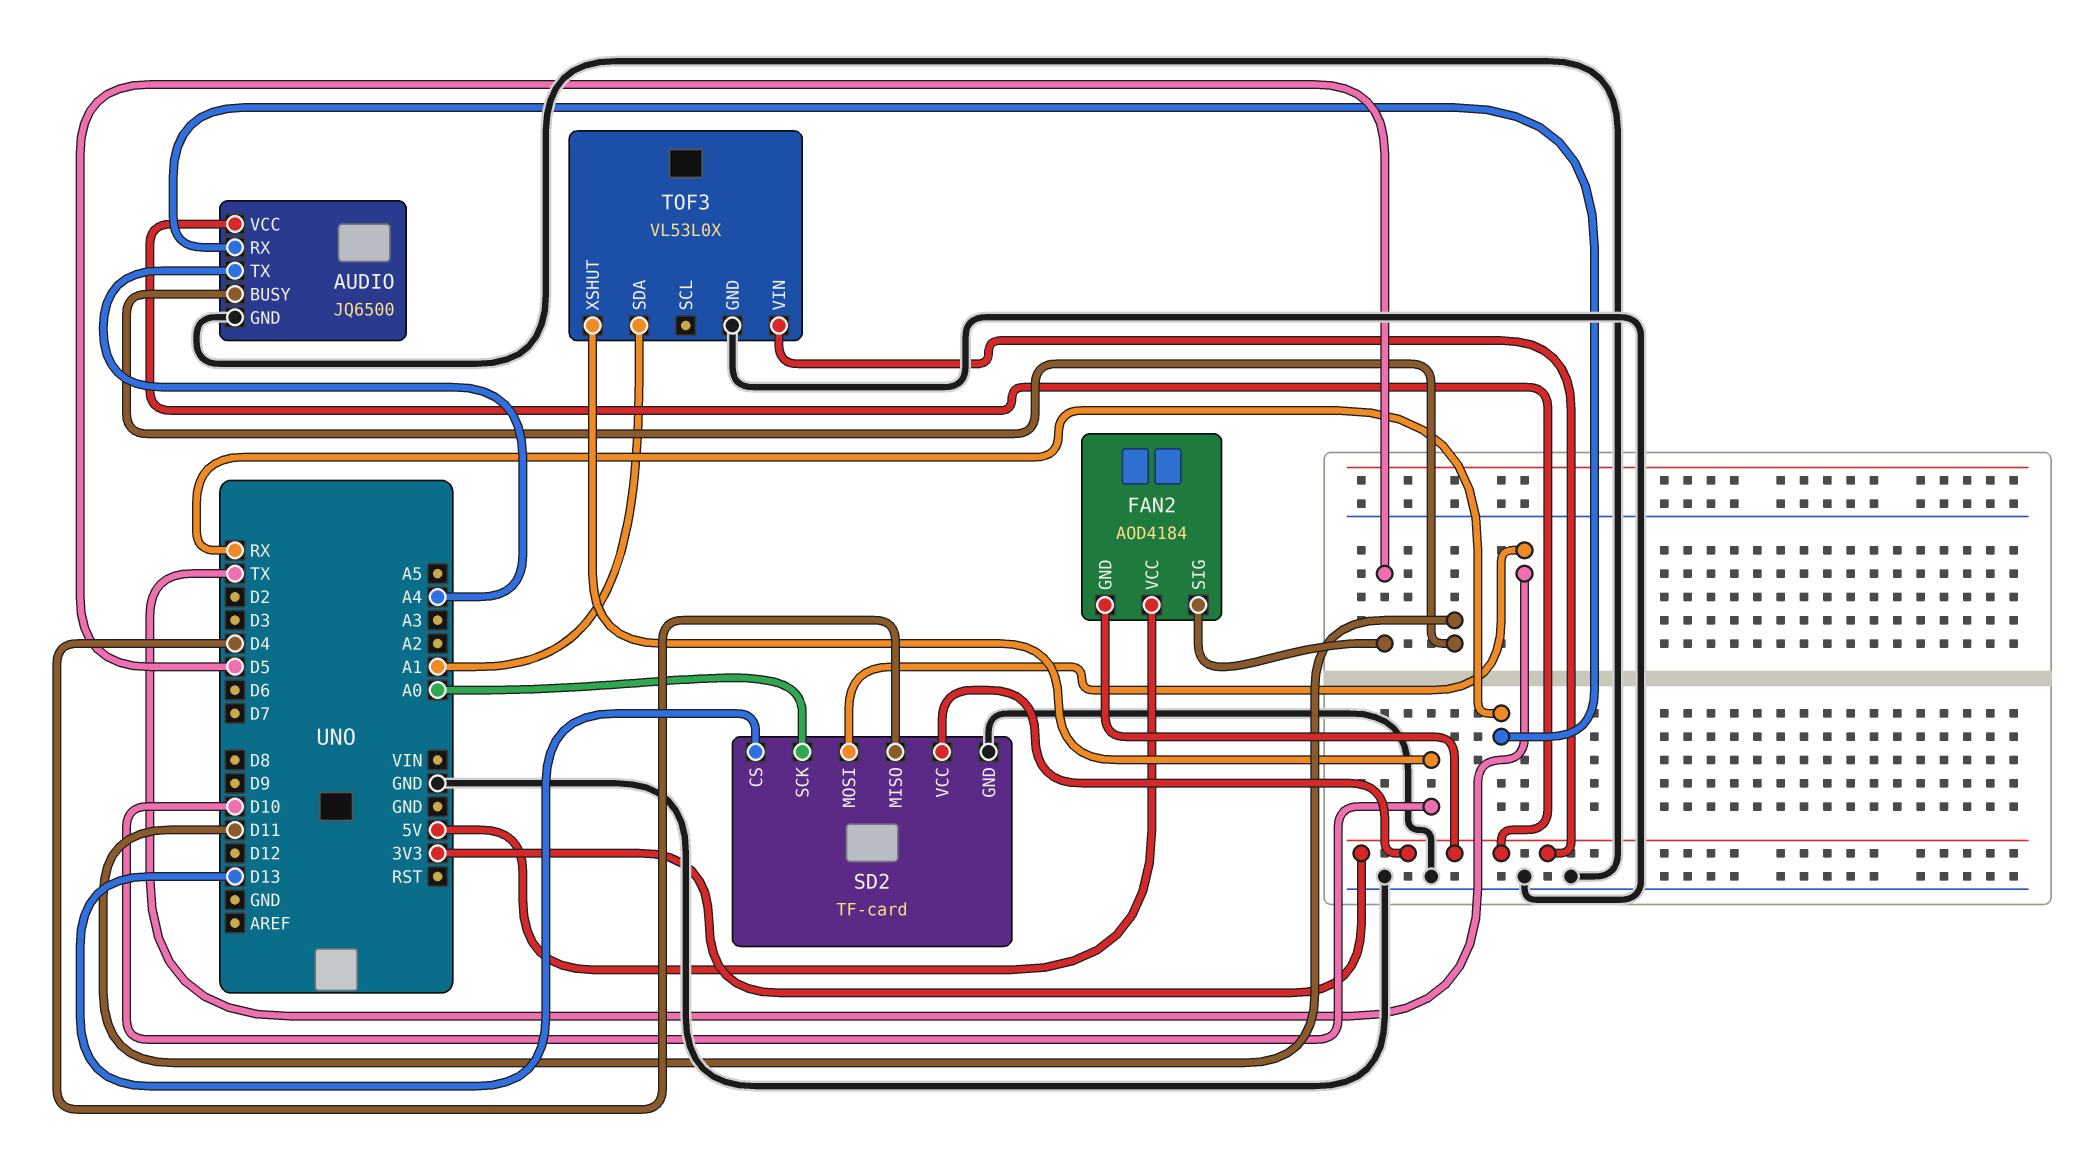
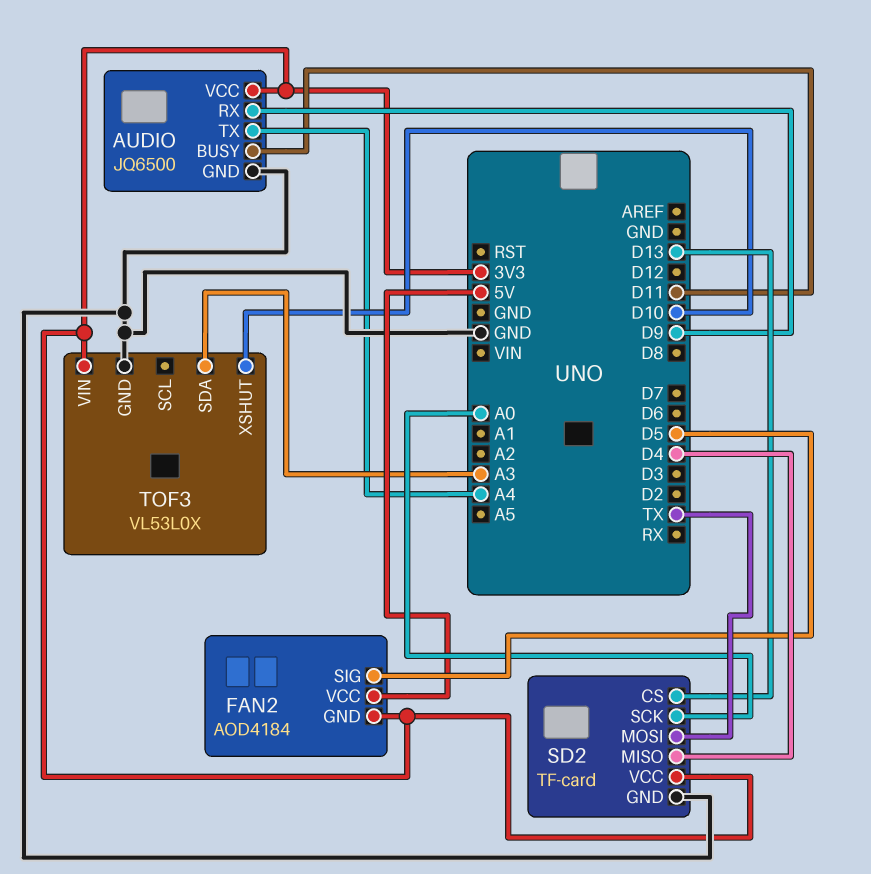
AUDIO pin RX: RX -> D9
TOF3 pin SDA: A1 -> A3

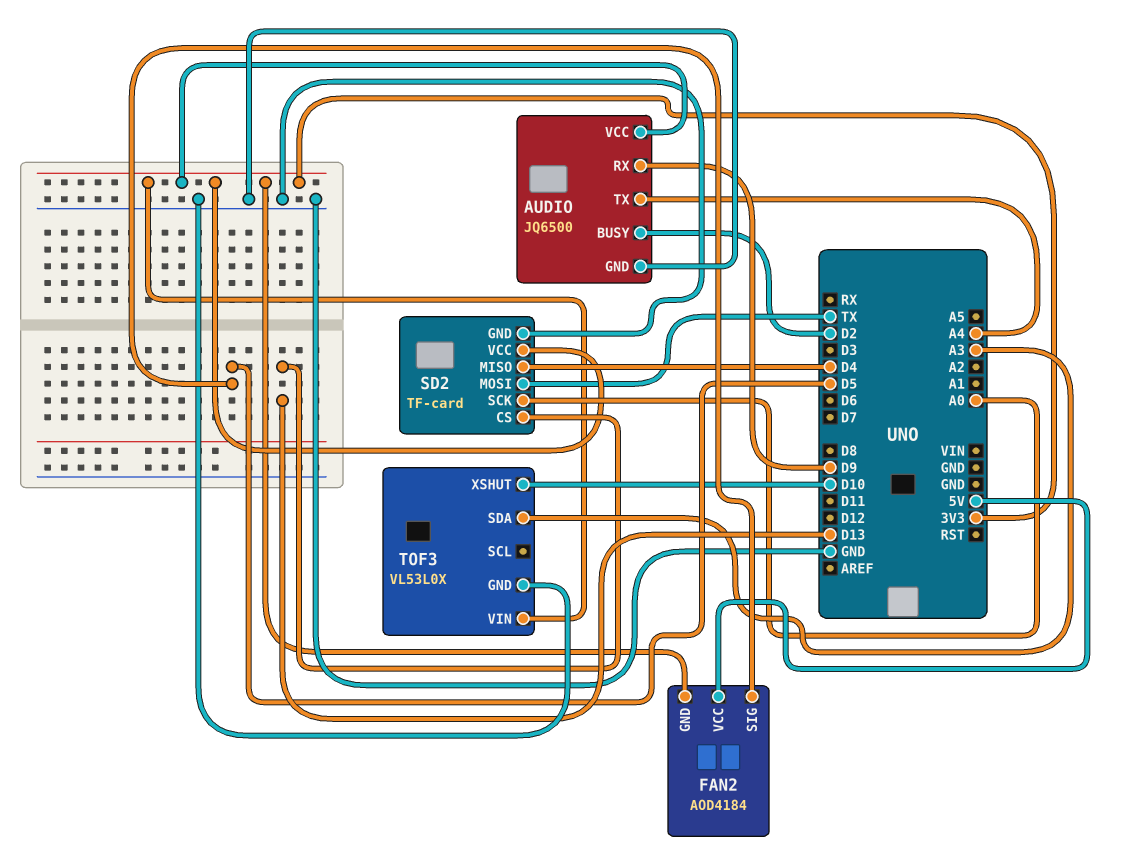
AUDIO pin BUSY: D11 -> D2

